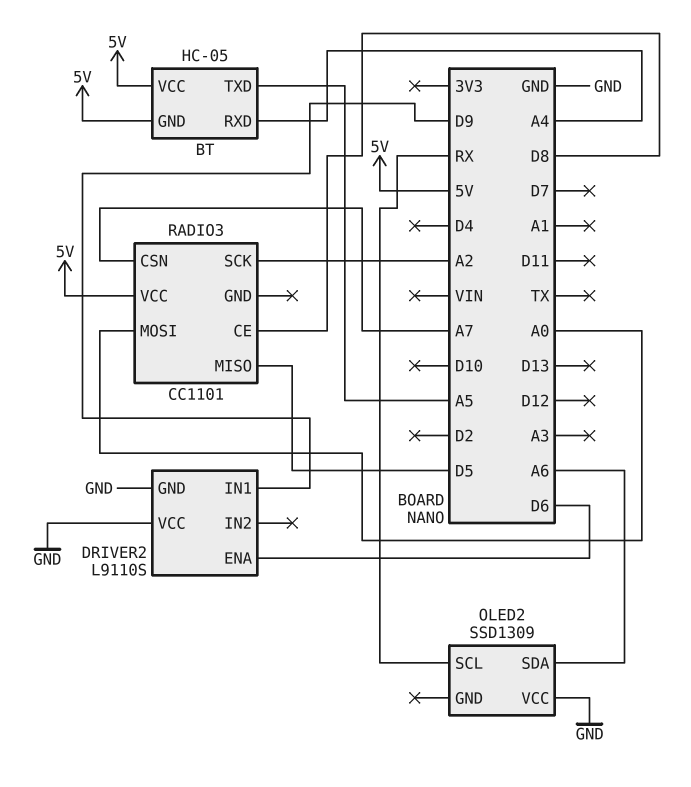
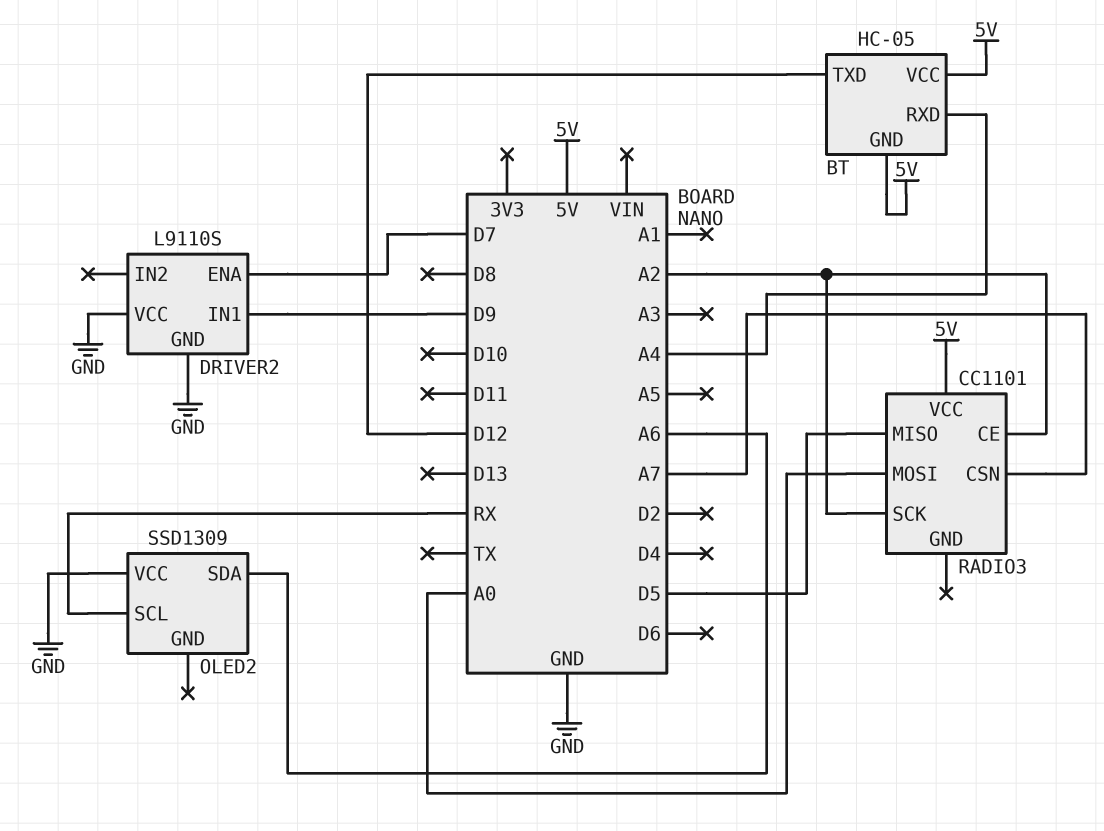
BT pin TXD: A5 -> D12
DRIVER2 pin ENA: D6 -> D7
RADIO3 pin CE: D8 -> A2

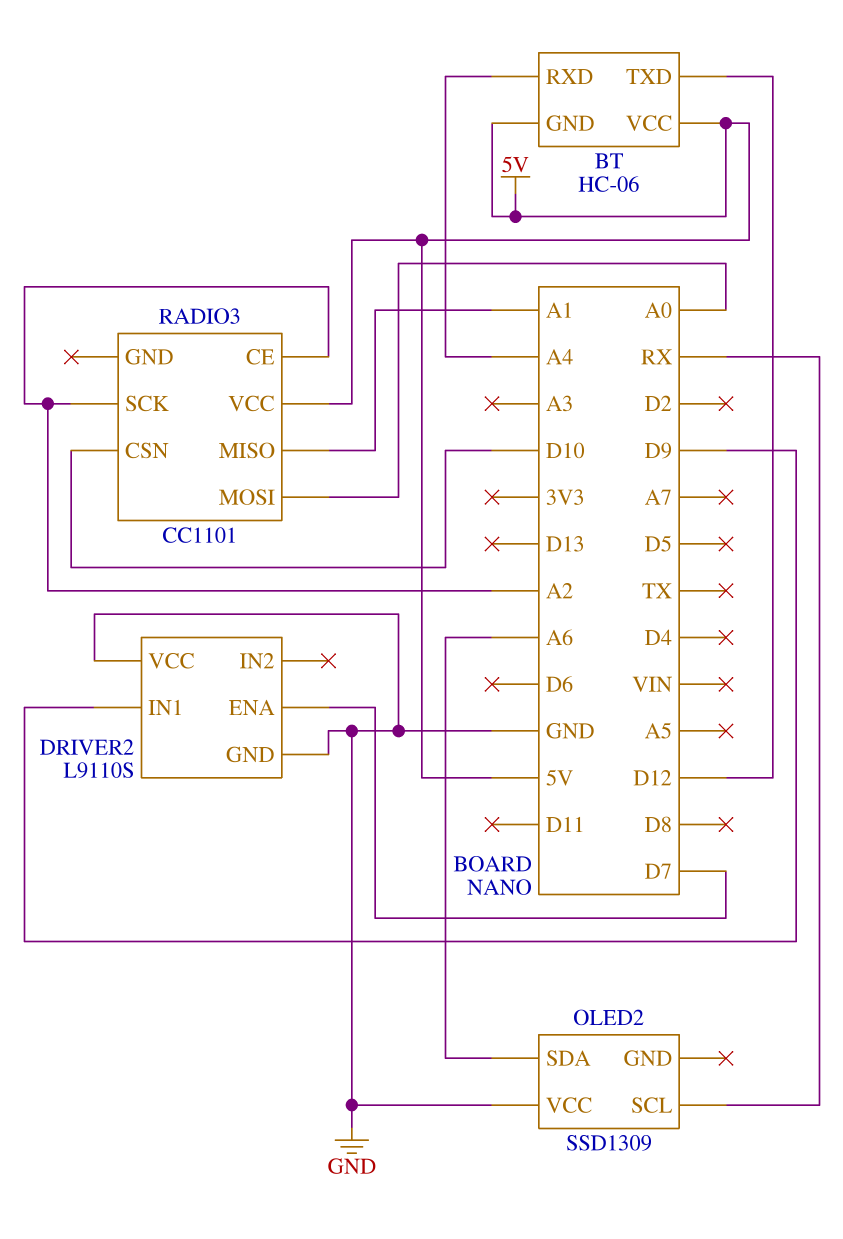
BT: HC-05 -> HC-06
RADIO3 pin CSN: A7 -> D10
RADIO3 pin MISO: D5 -> A1

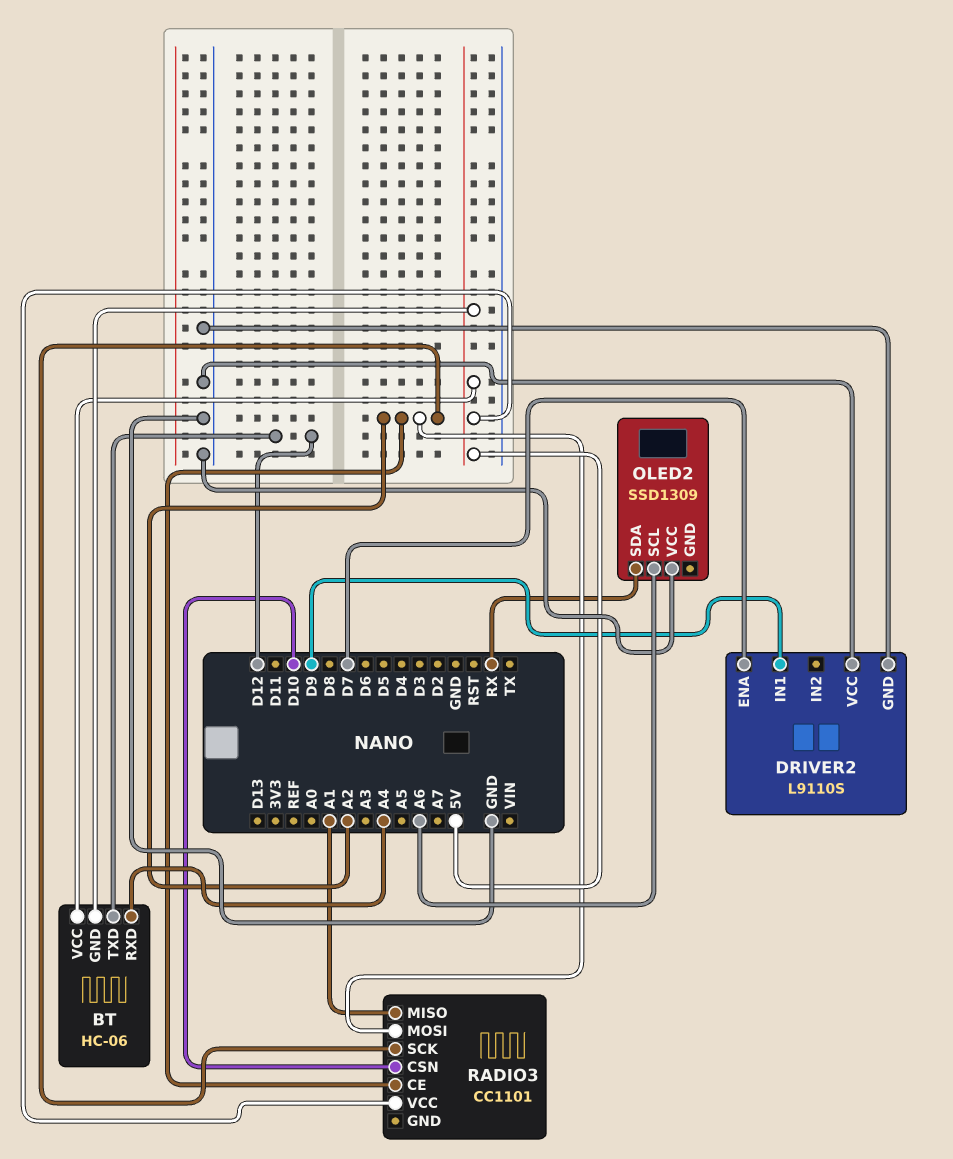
OLED2 pin SCL: RX -> A6
OLED2 pin SDA: A6 -> RX
RADIO3 pin MOSI: A0 -> A2

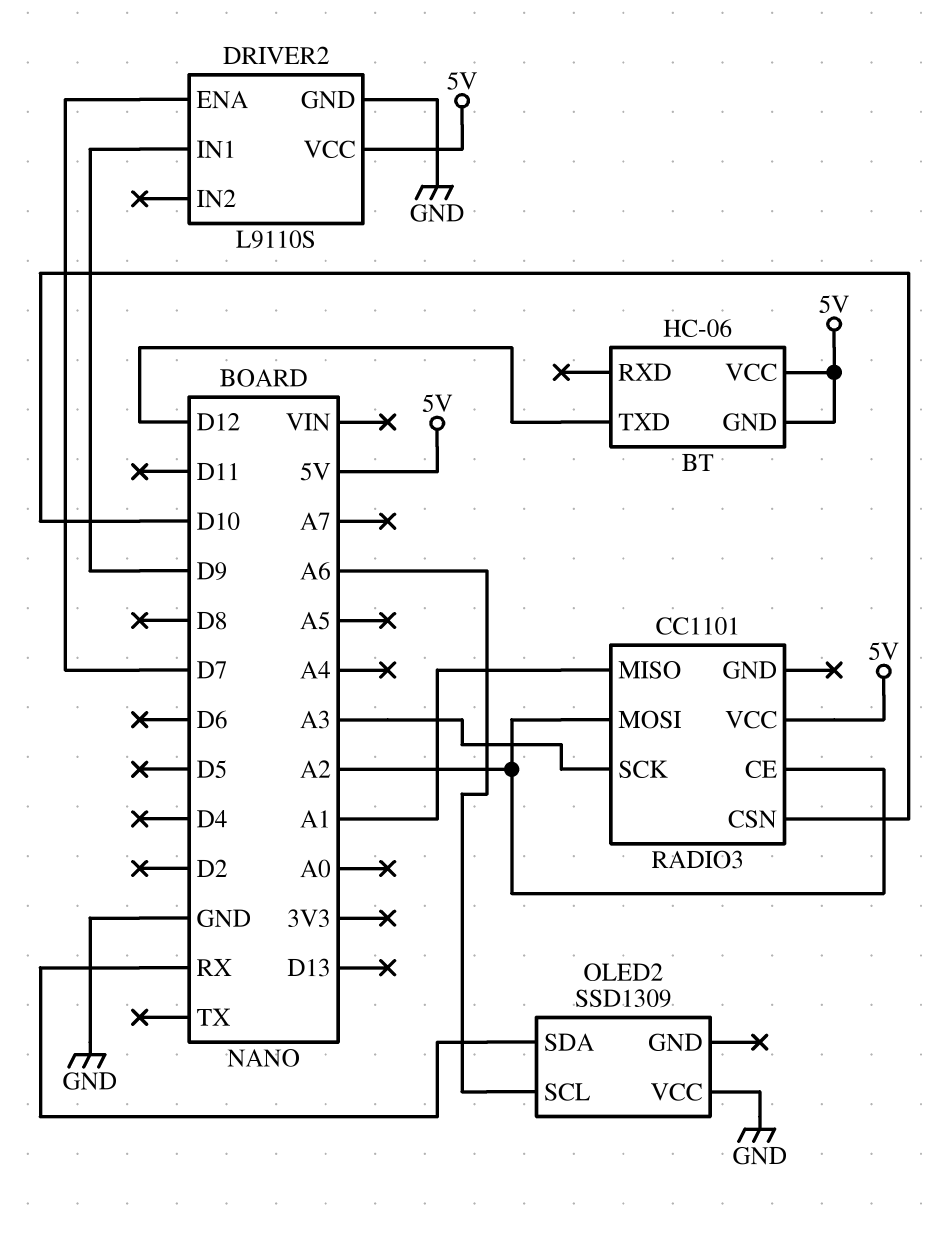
BT pin RXD: A4 -> none
DRIVER2 pin VCC: GND -> 5V
RADIO3 pin SCK: A2 -> A3

